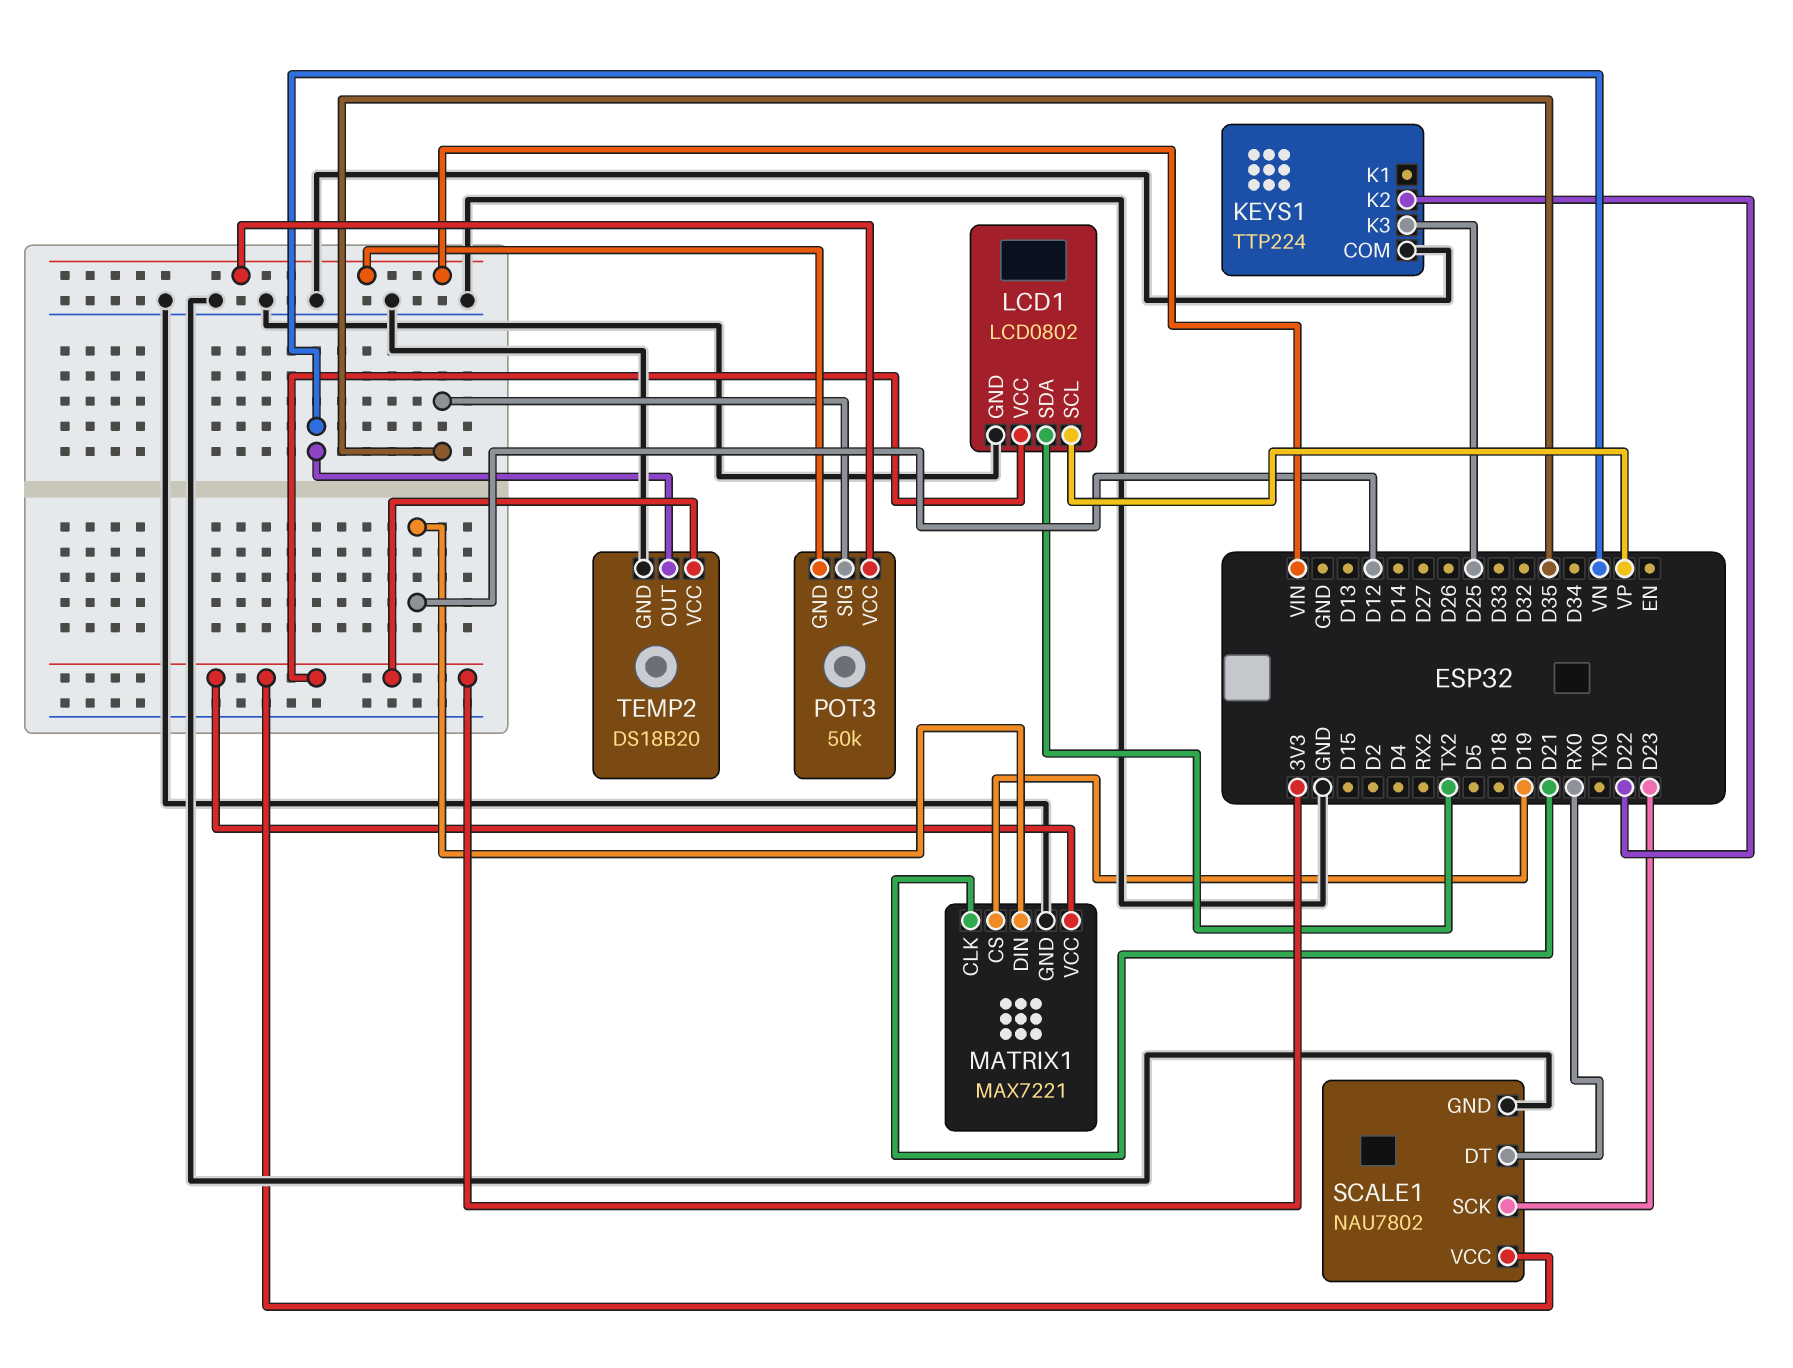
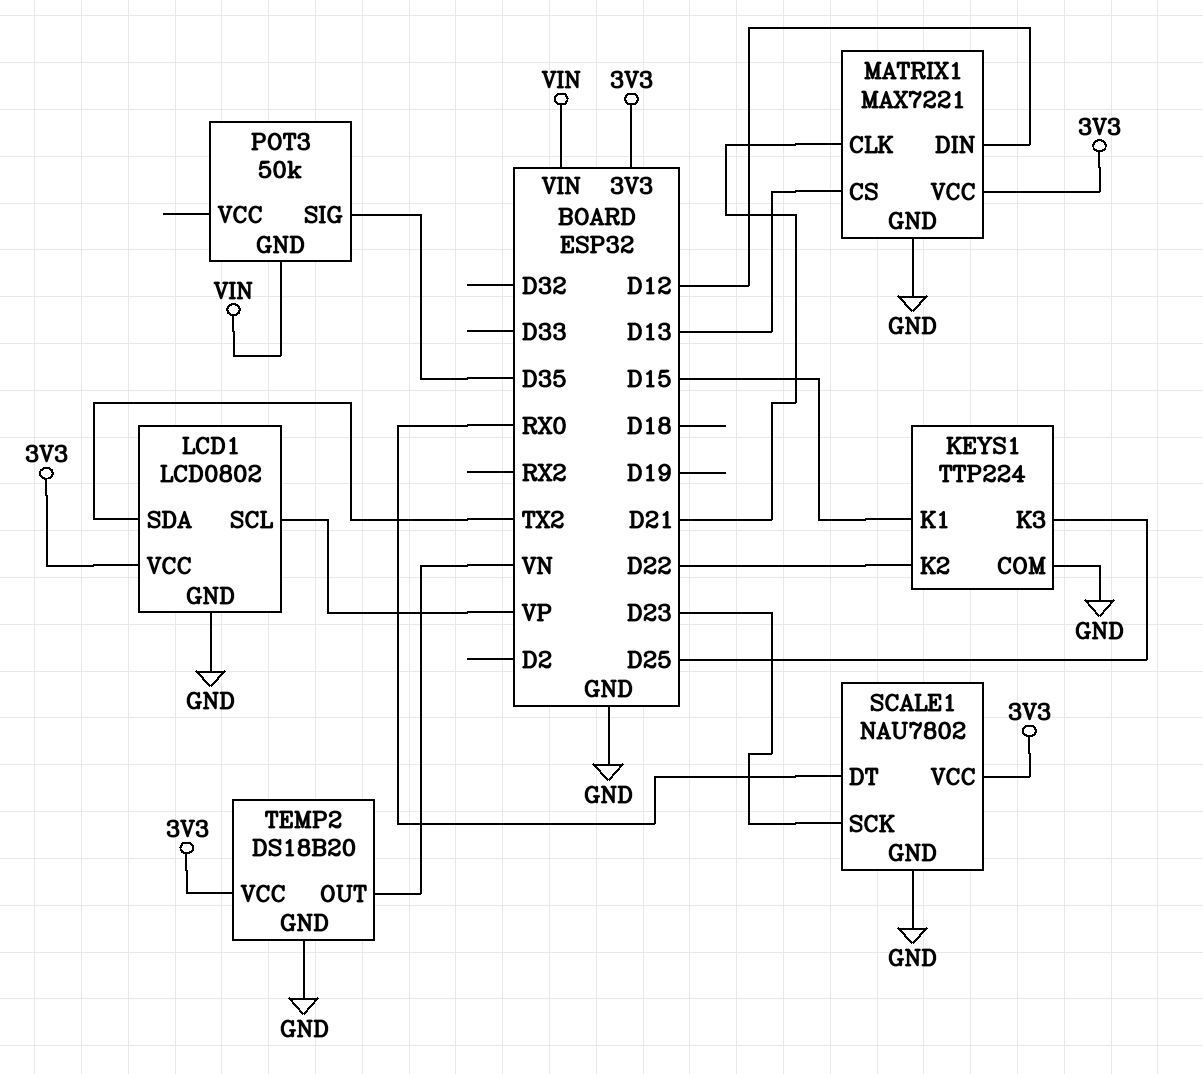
KEYS1 pin K1: none -> D15
MATRIX1 pin CS: D19 -> D13
POT3 pin VCC: VIN -> none

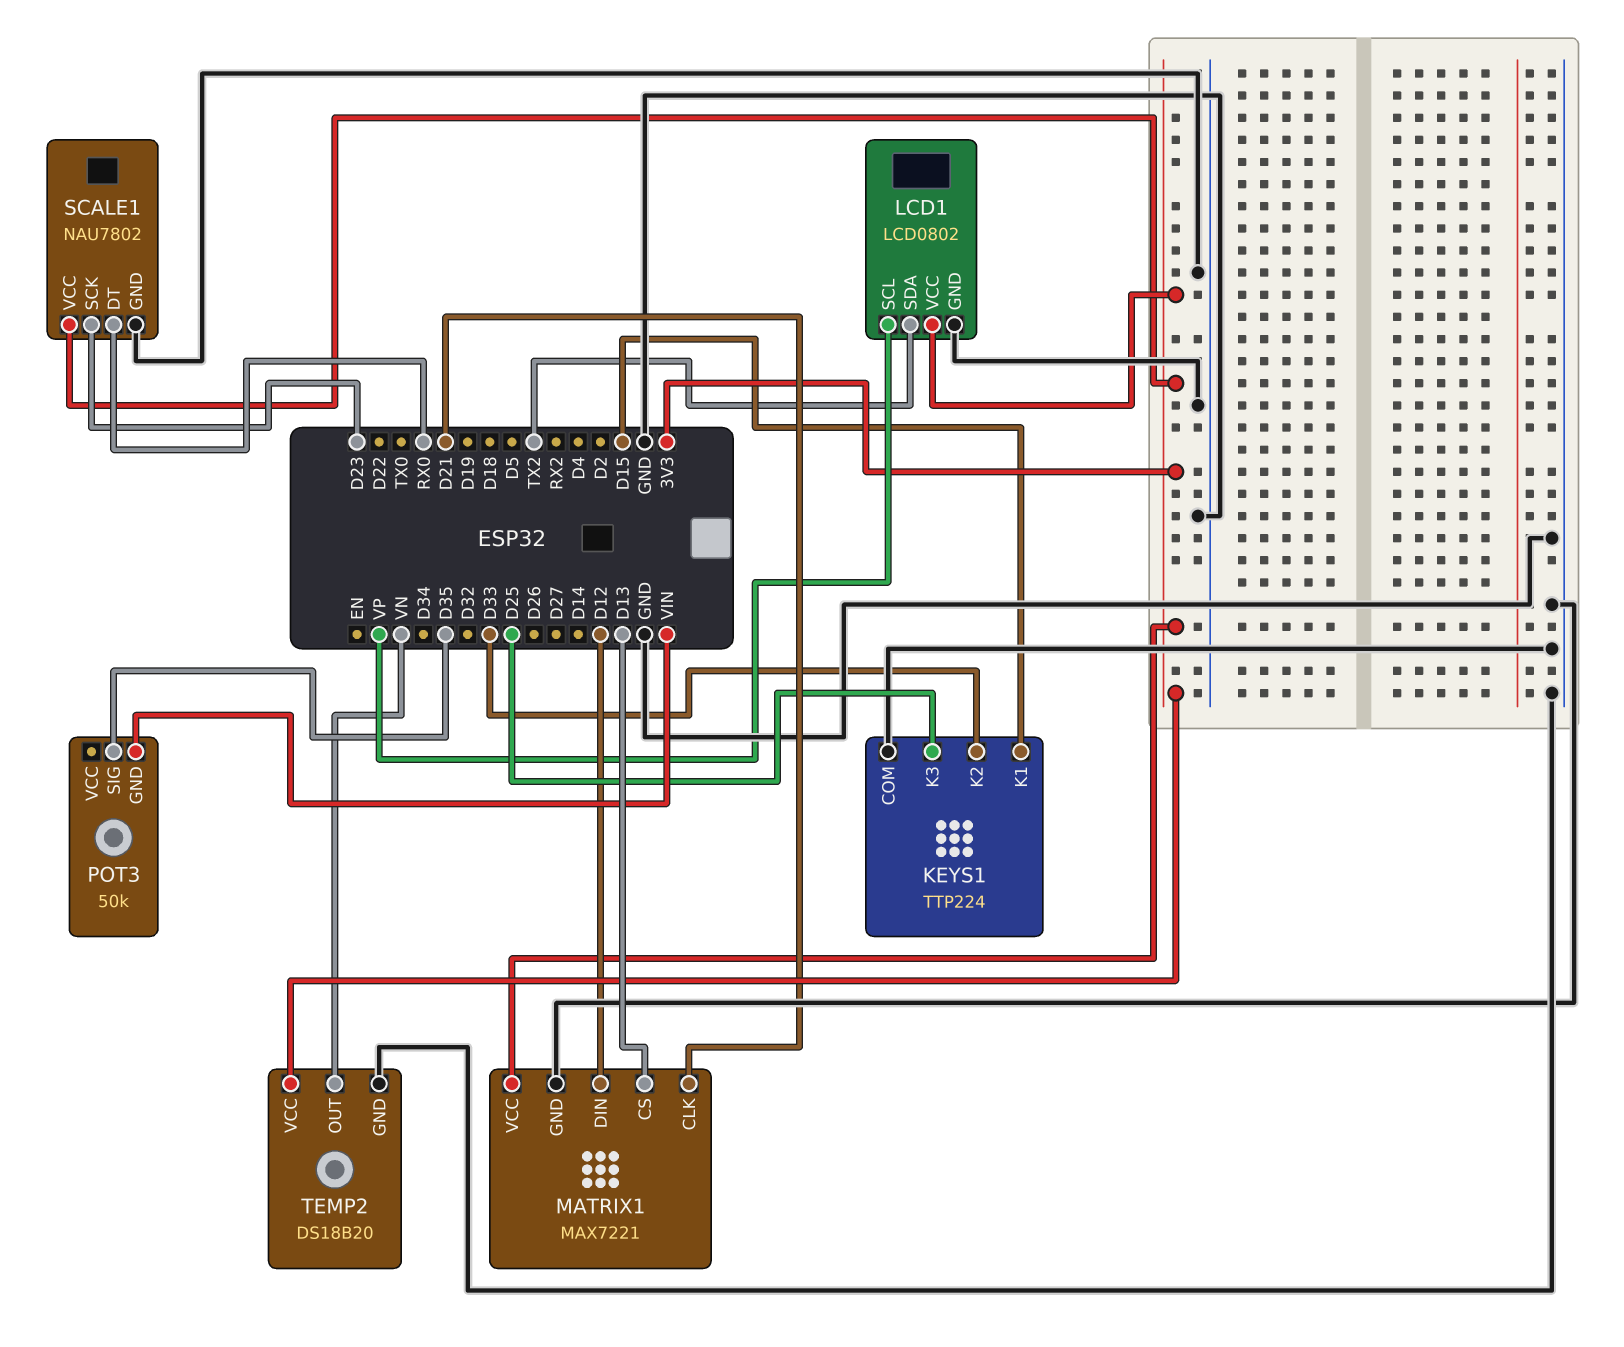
KEYS1 pin K2: D22 -> D33

